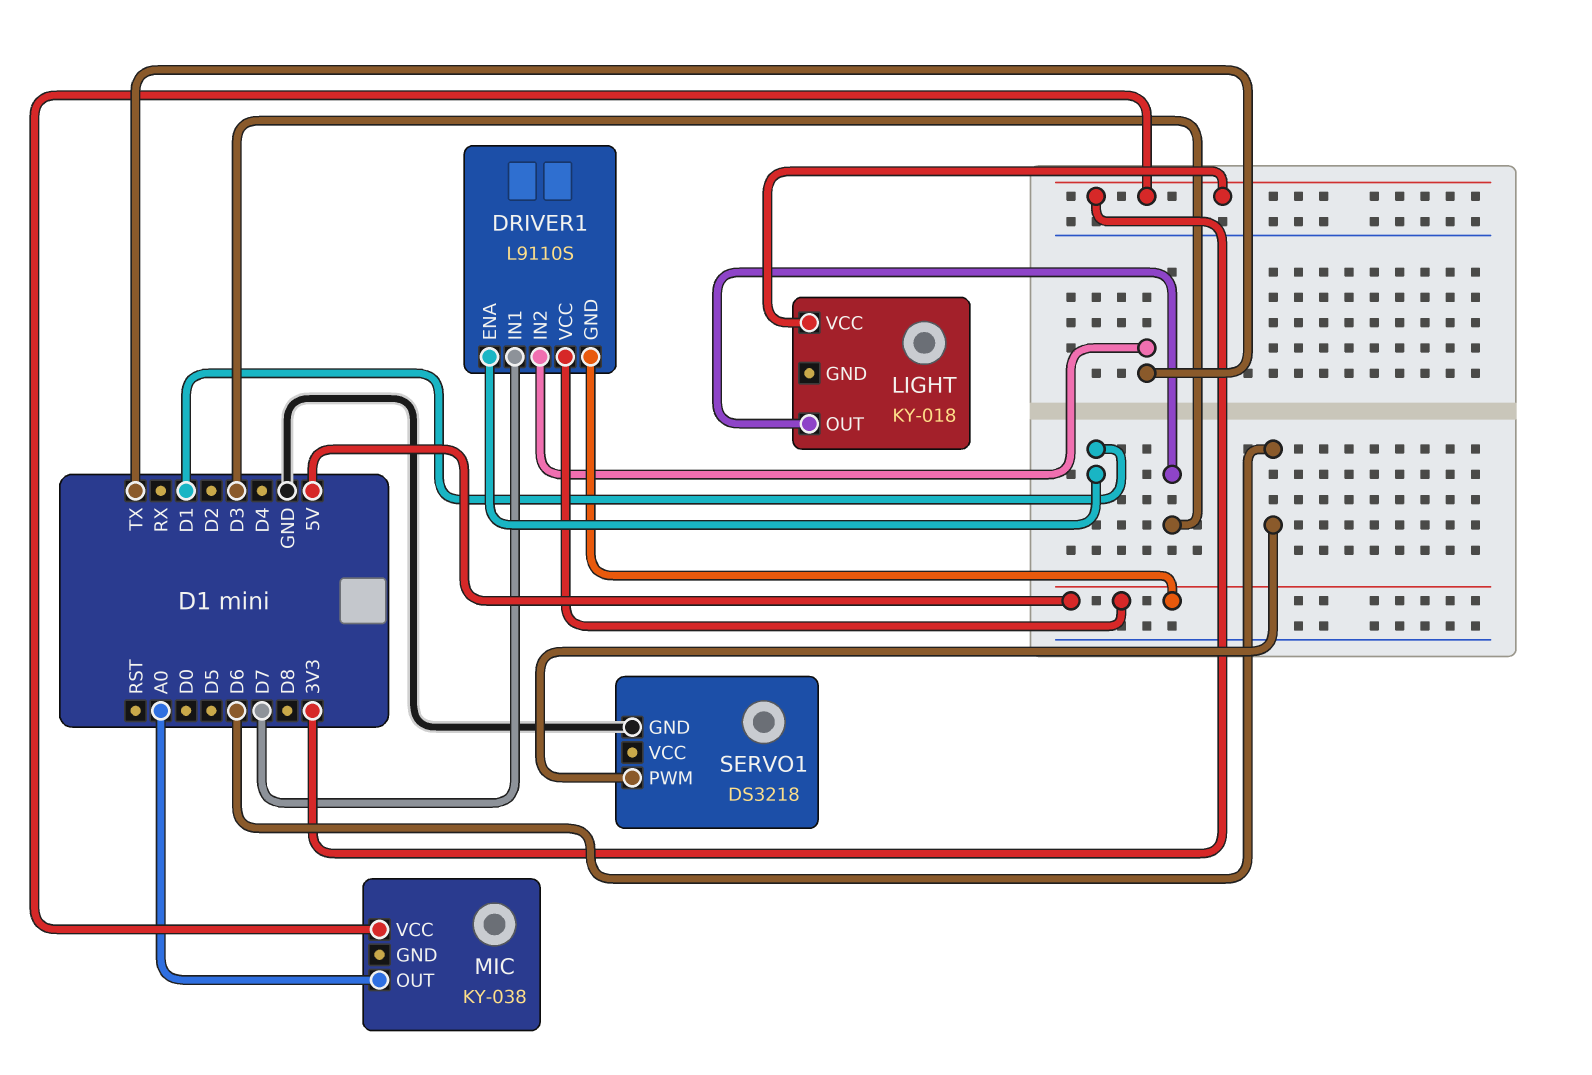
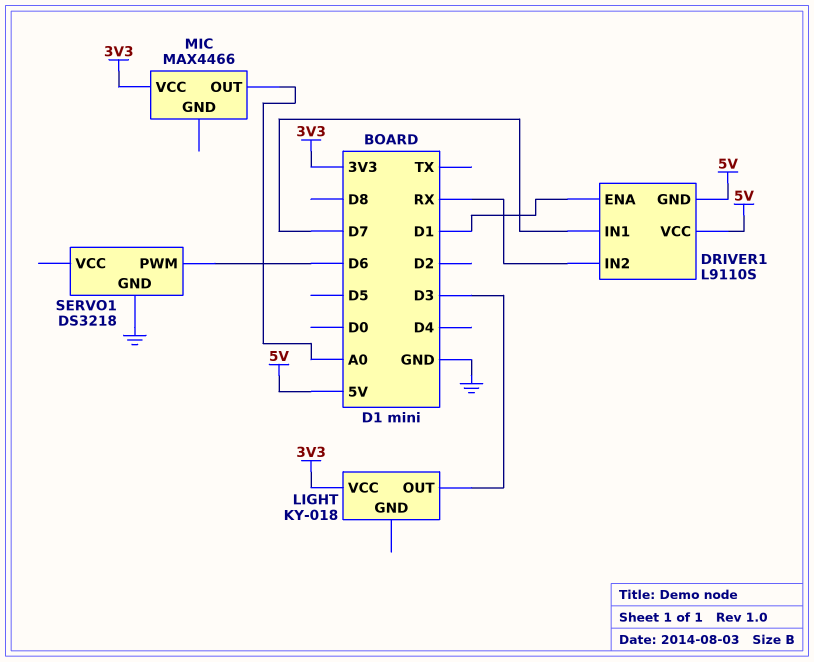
DRIVER1 pin IN2: TX -> RX
MIC: KY-038 -> MAX4466

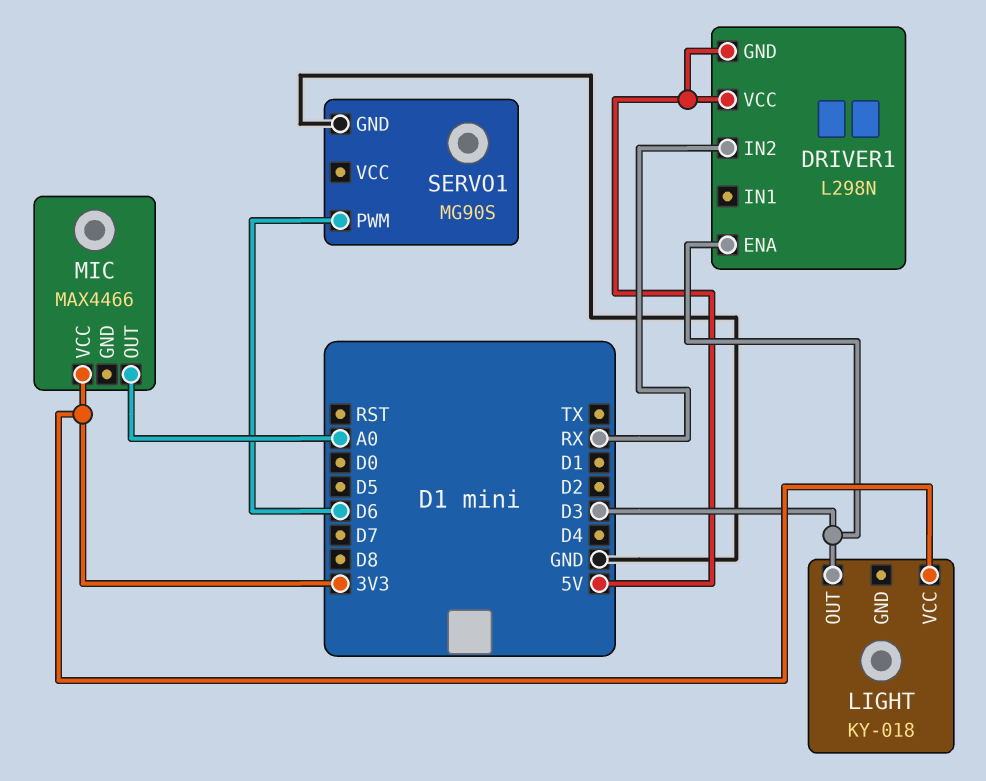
DRIVER1: L9110S -> L298N
DRIVER1 pin ENA: D1 -> D3
DRIVER1 pin IN1: D7 -> none
SERVO1: DS3218 -> MG90S

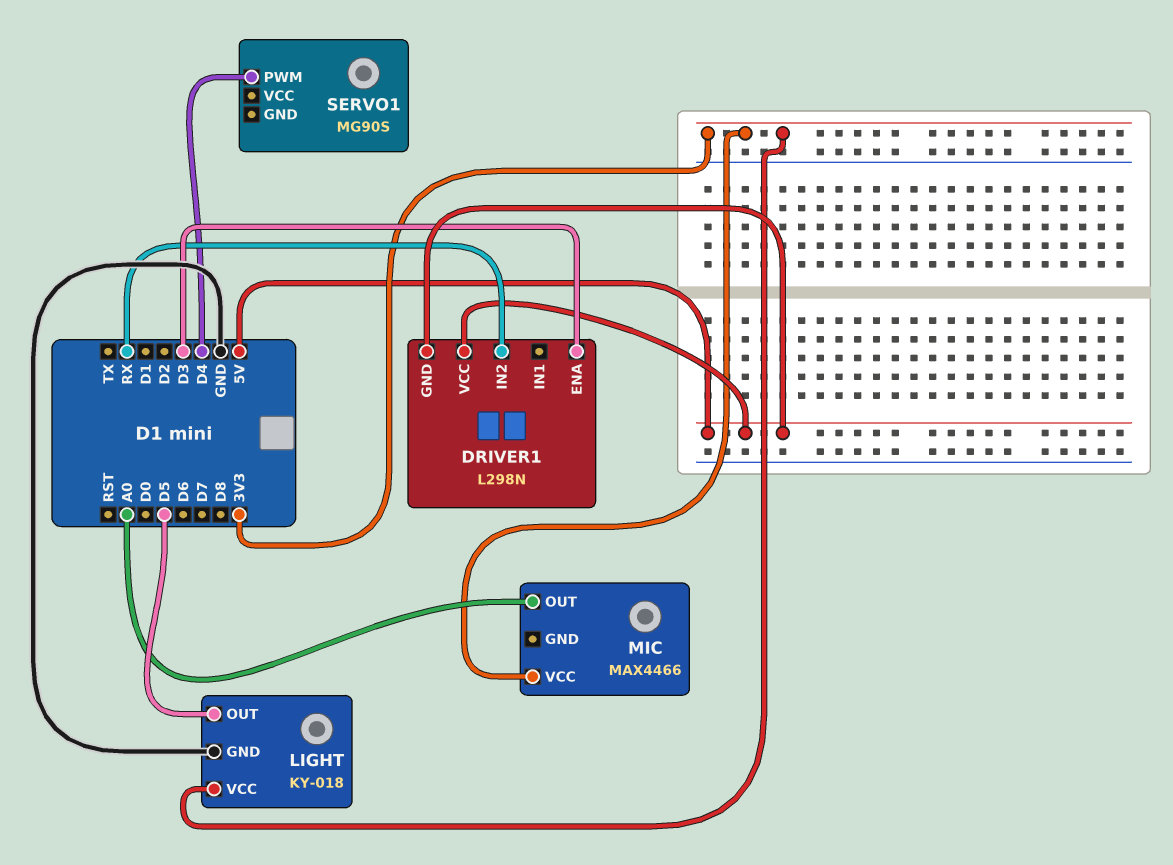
LIGHT pin GND: none -> GND
LIGHT pin OUT: D3 -> D5
SERVO1 pin GND: GND -> none
SERVO1 pin PWM: D6 -> D4

